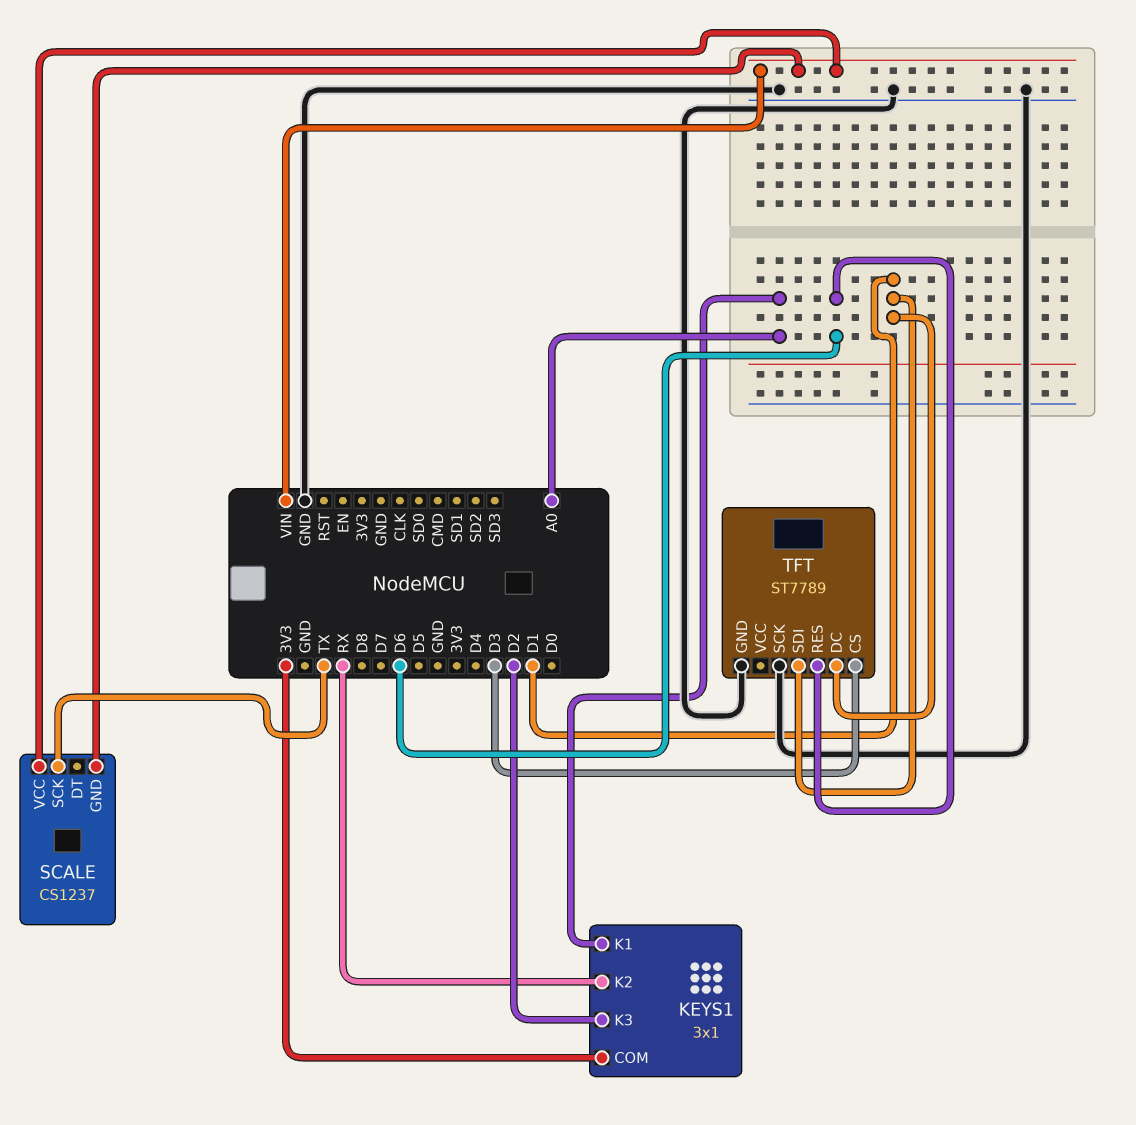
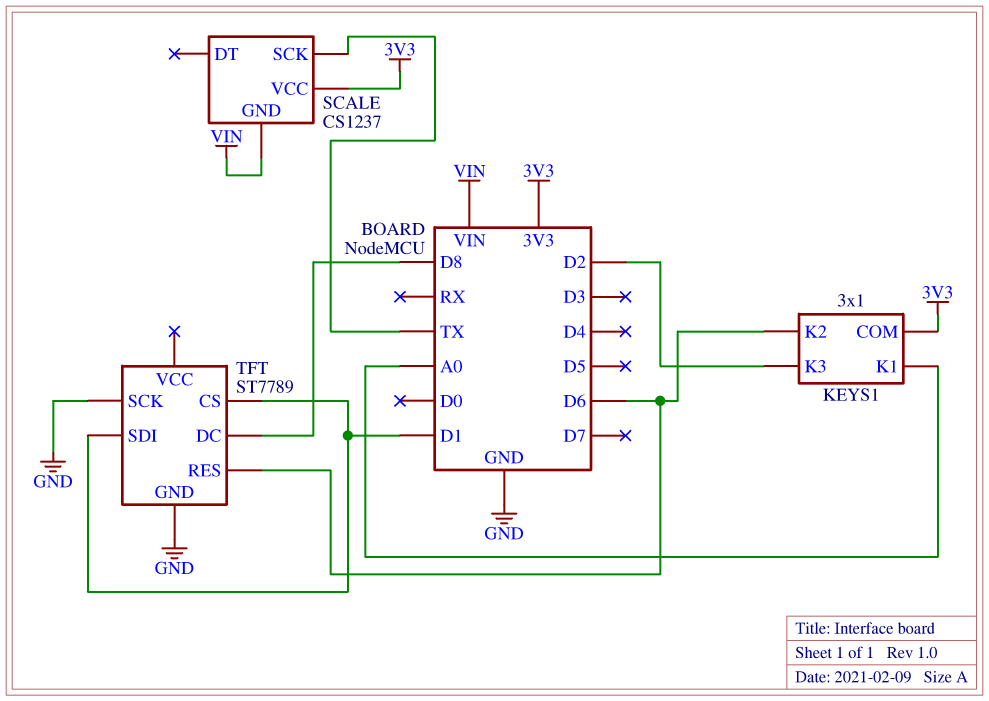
KEYS1 pin K2: RX -> D6
SCALE pin VCC: VIN -> 3V3
TFT pin CS: D3 -> D1
TFT pin DC: D1 -> D8

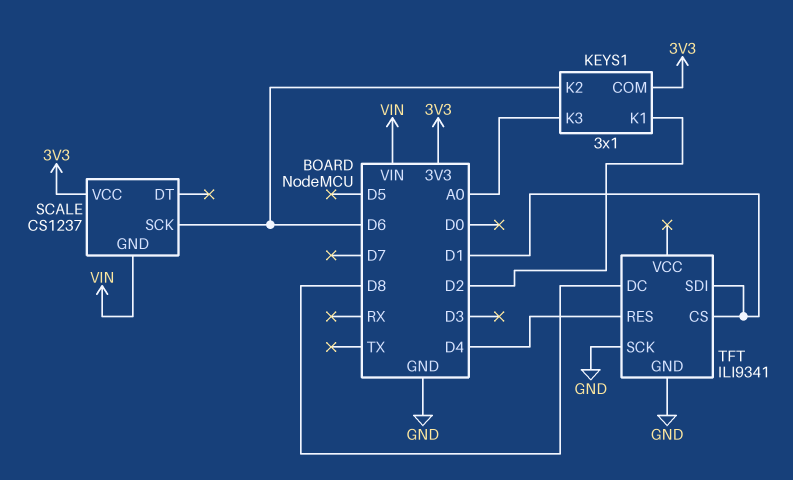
KEYS1 pin K1: A0 -> D2
KEYS1 pin K3: D2 -> A0
SCALE pin SCK: TX -> D6
TFT: ST7789 -> ILI9341
TFT pin RES: D6 -> D4

